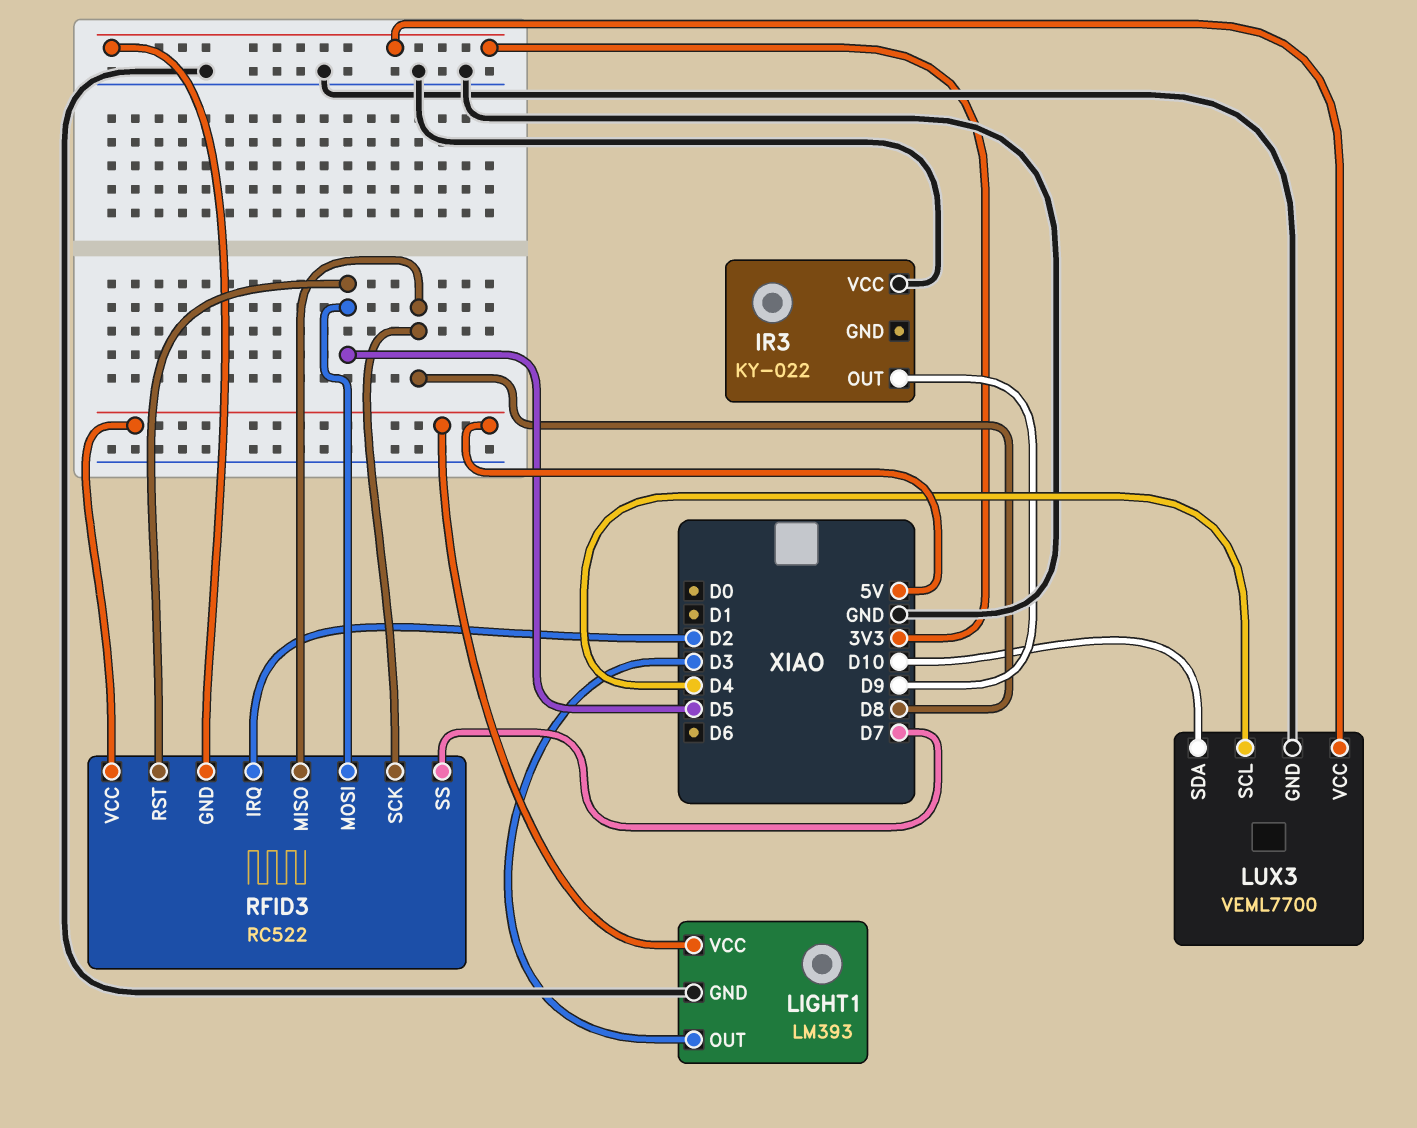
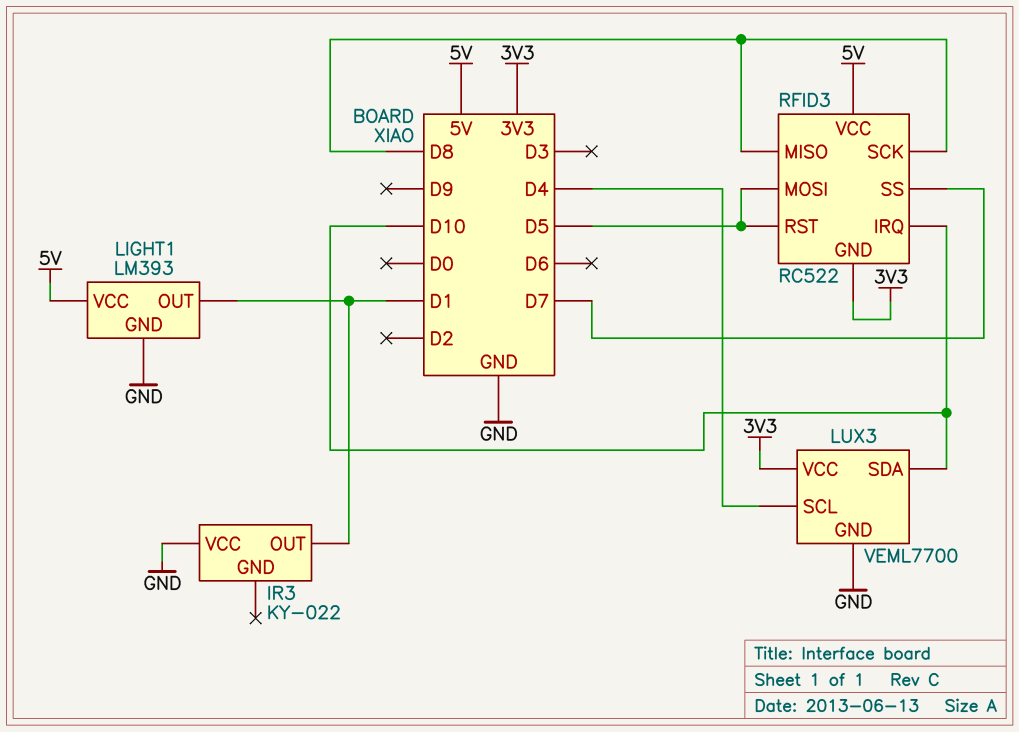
IR3 pin OUT: D9 -> D1
LIGHT1 pin OUT: D3 -> D1
RFID3 pin IRQ: D2 -> D10

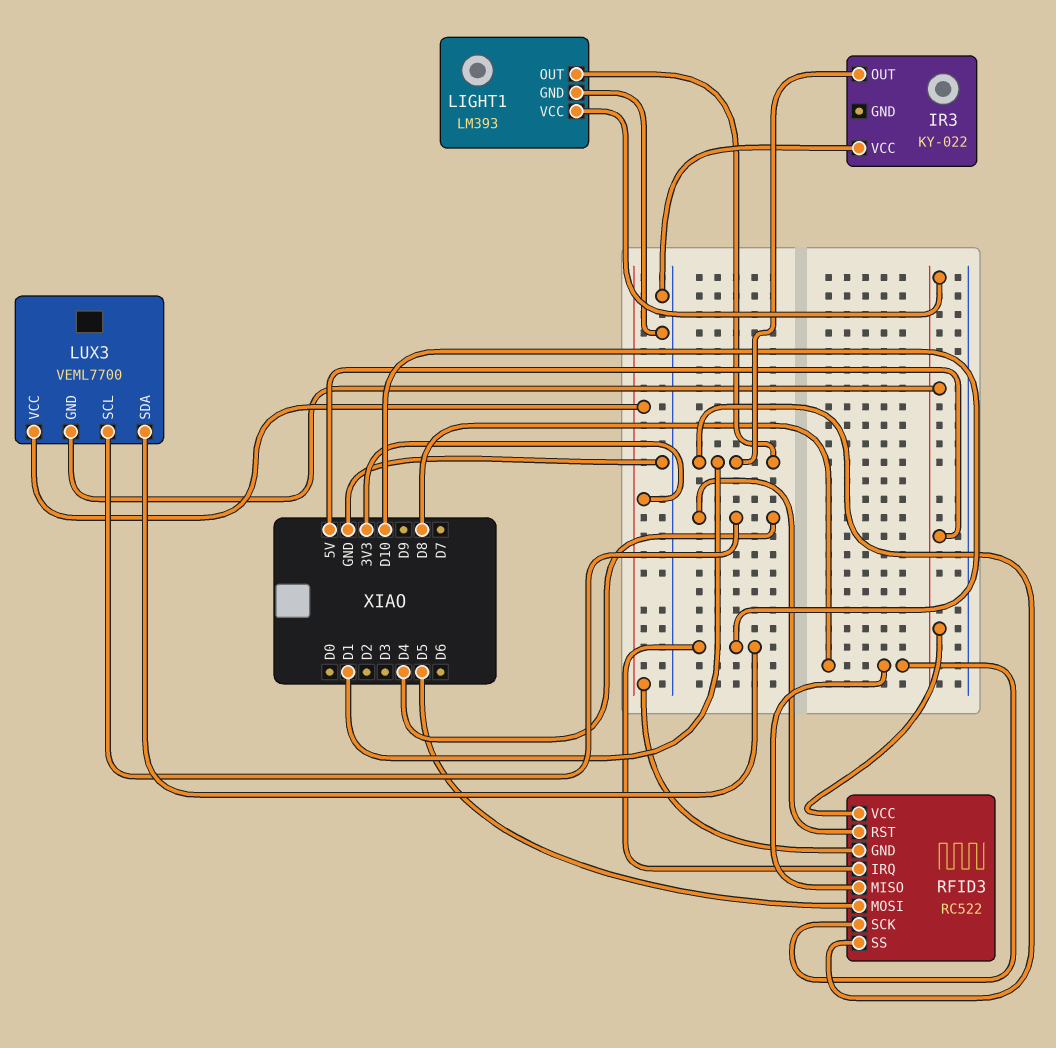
LUX3 pin GND: GND -> 5V
RFID3 pin RST: D5 -> D4
RFID3 pin SS: D7 -> D1

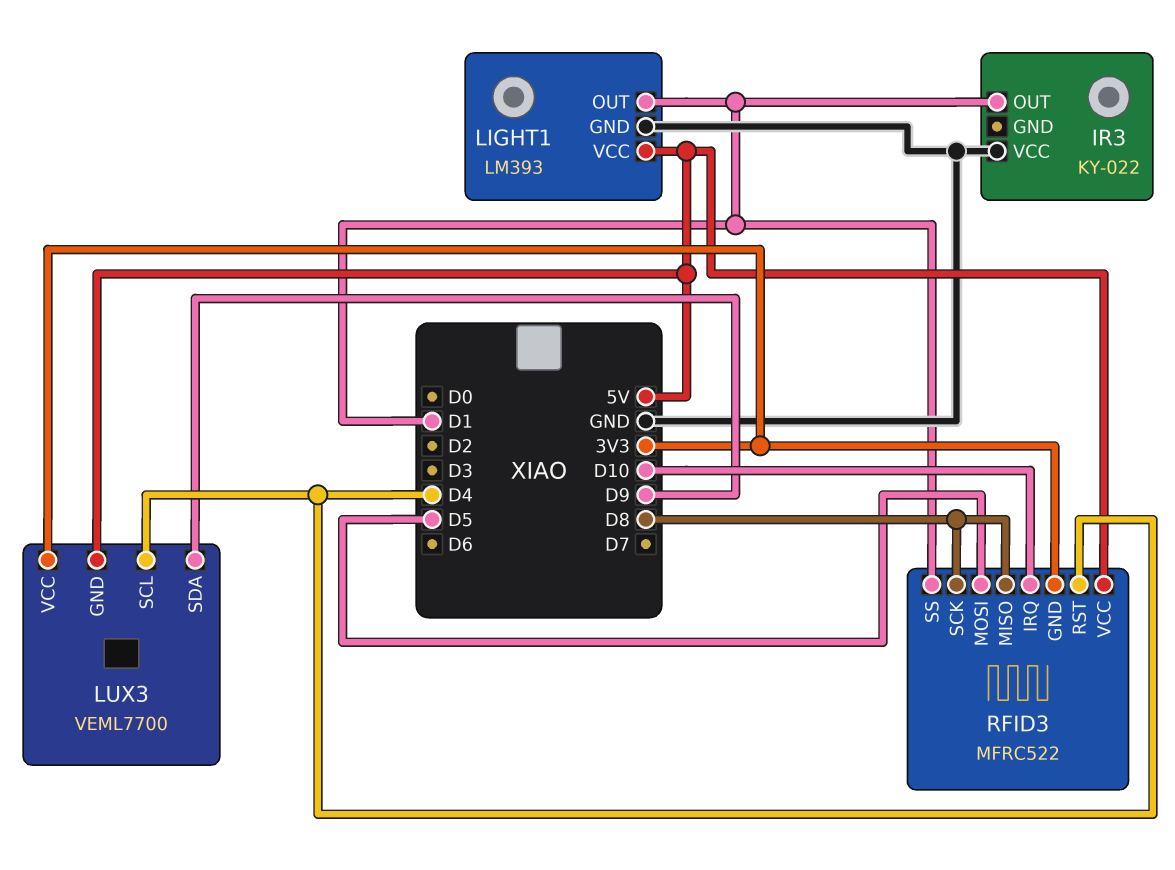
LUX3 pin SDA: D10 -> D9
RFID3: RC522 -> MFRC522

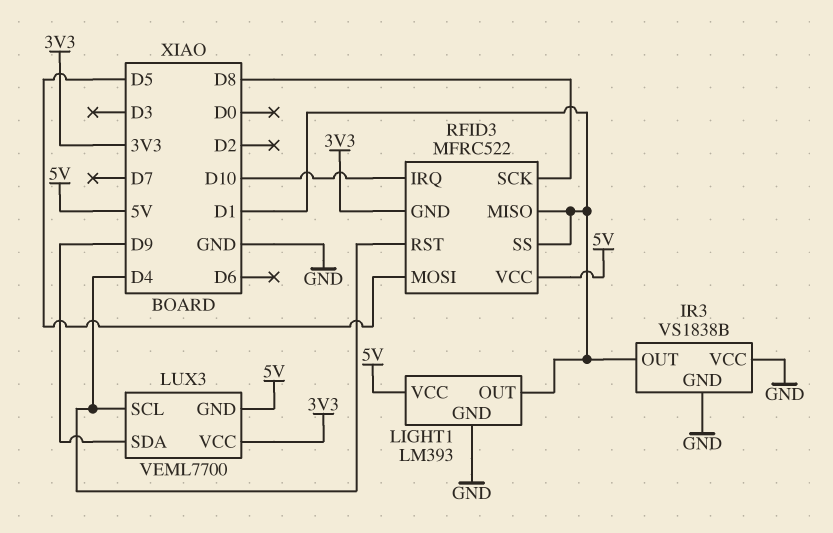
IR3: KY-022 -> VS1838B
IR3 pin GND: none -> GND
RFID3 pin MISO: D8 -> D1

